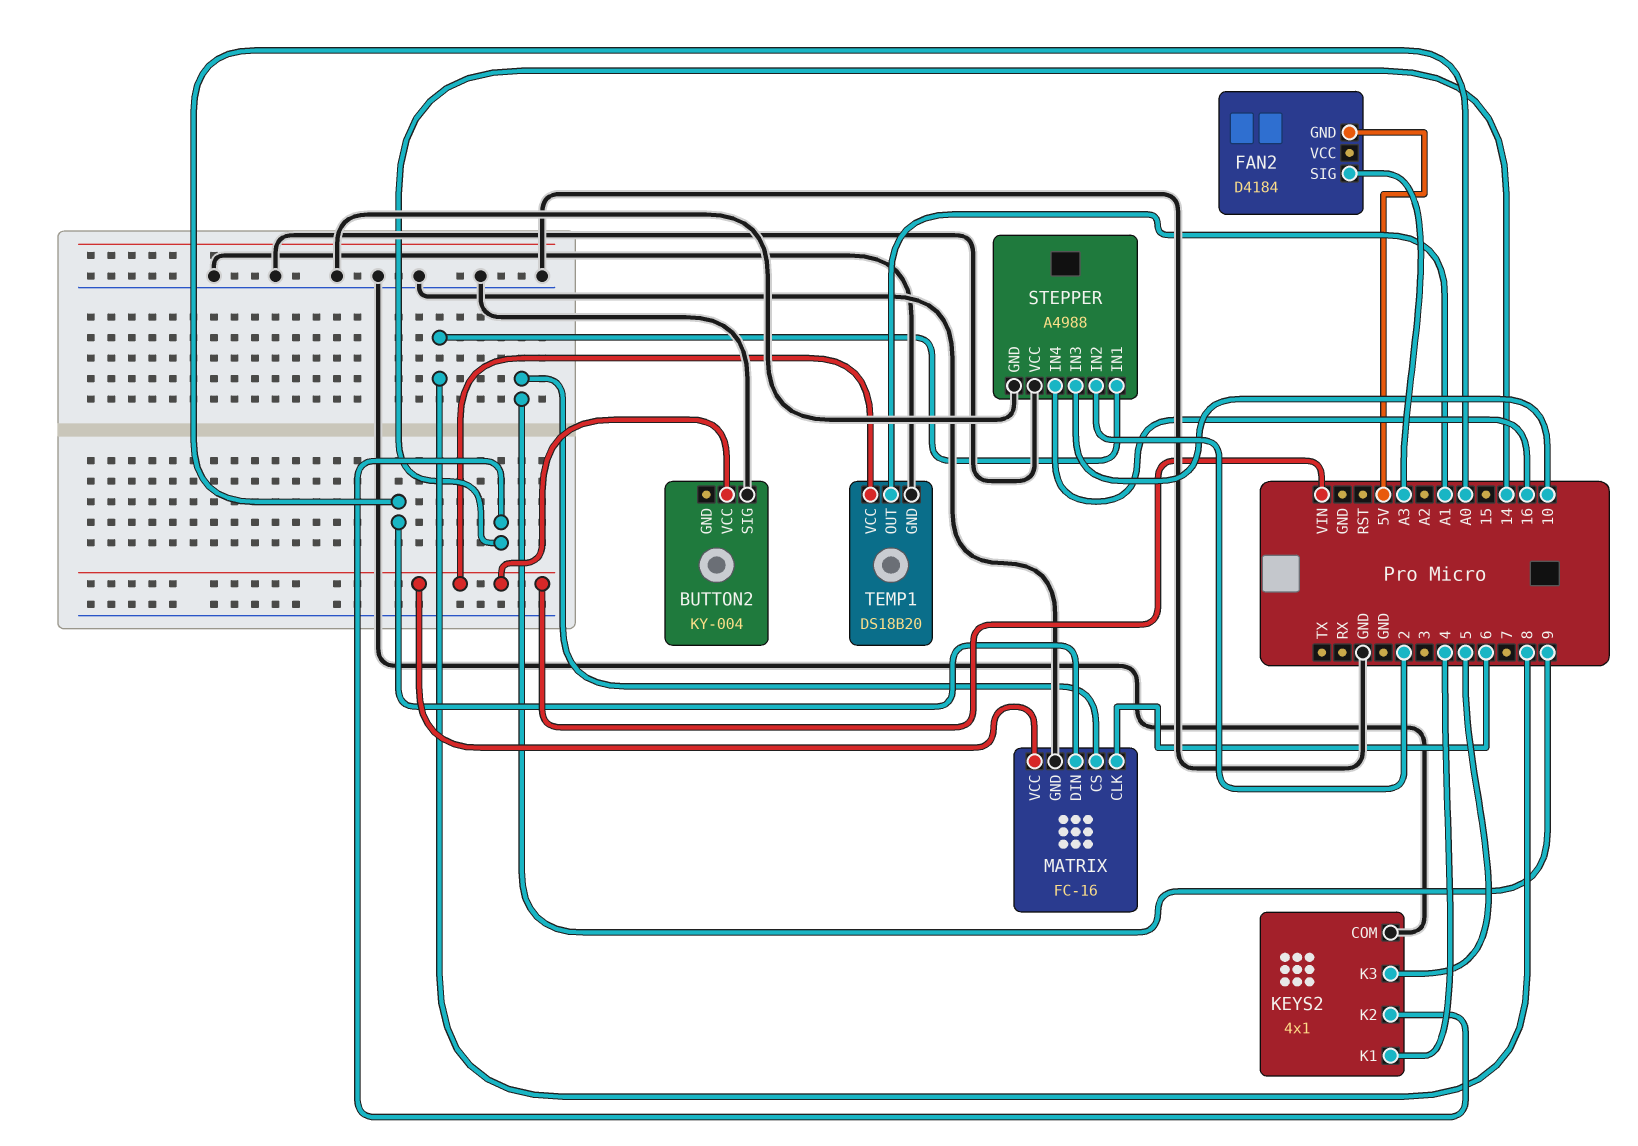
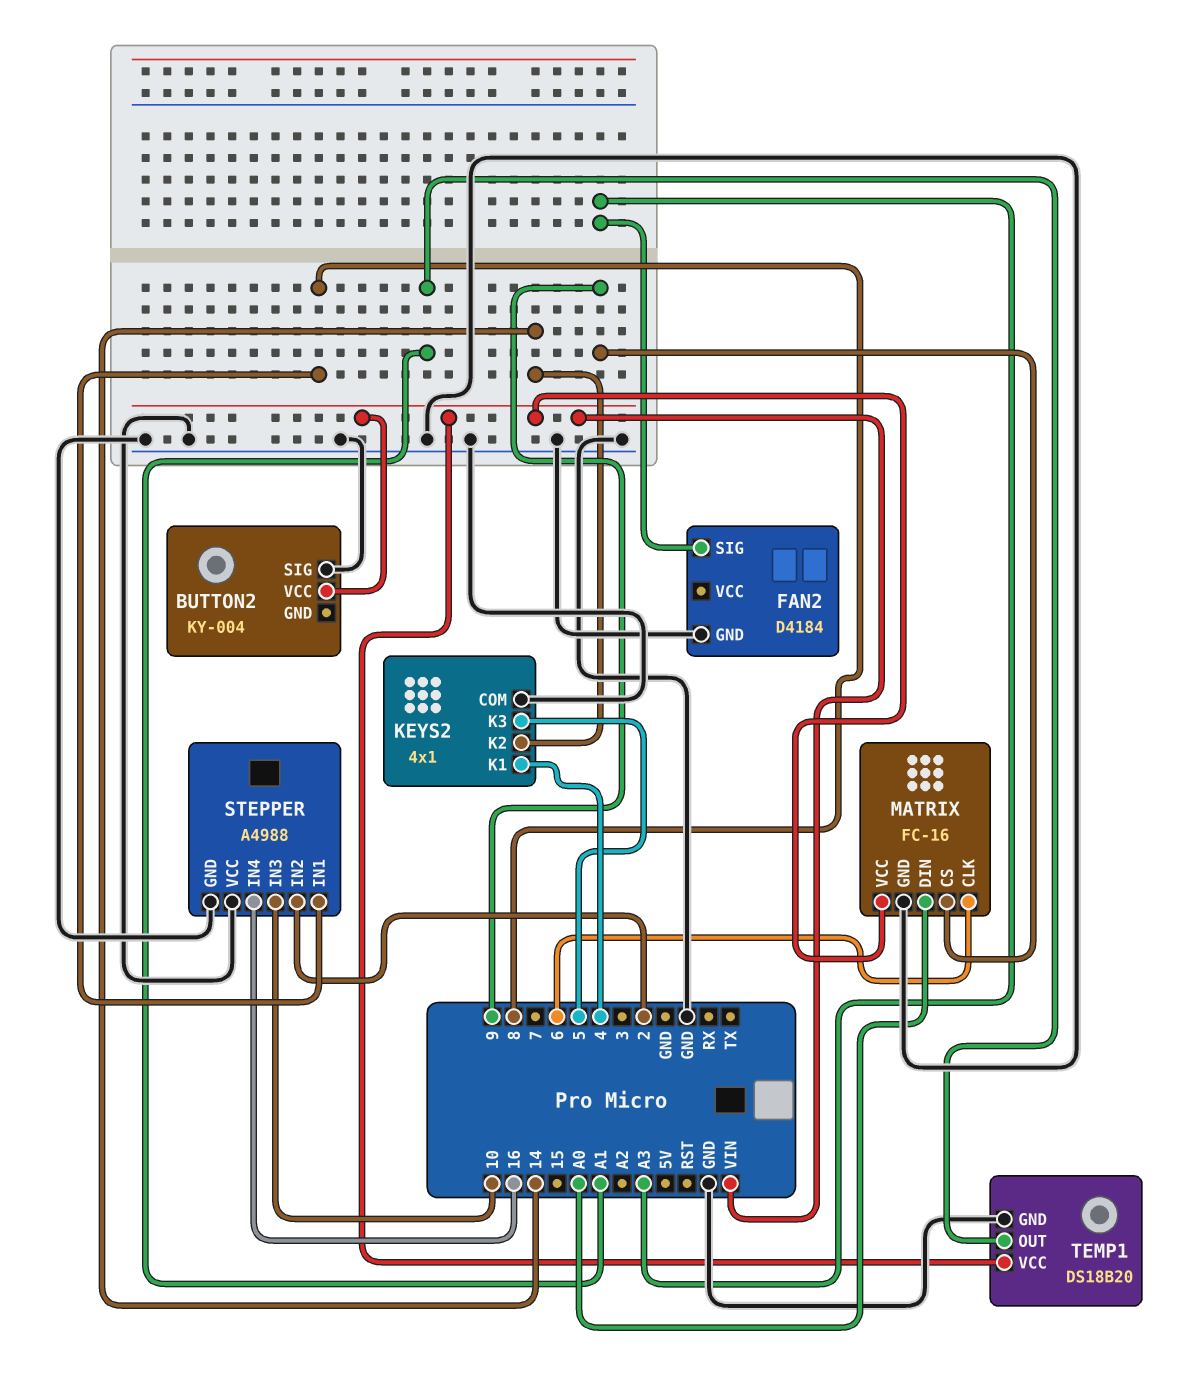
FAN2 pin GND: 5V -> GND

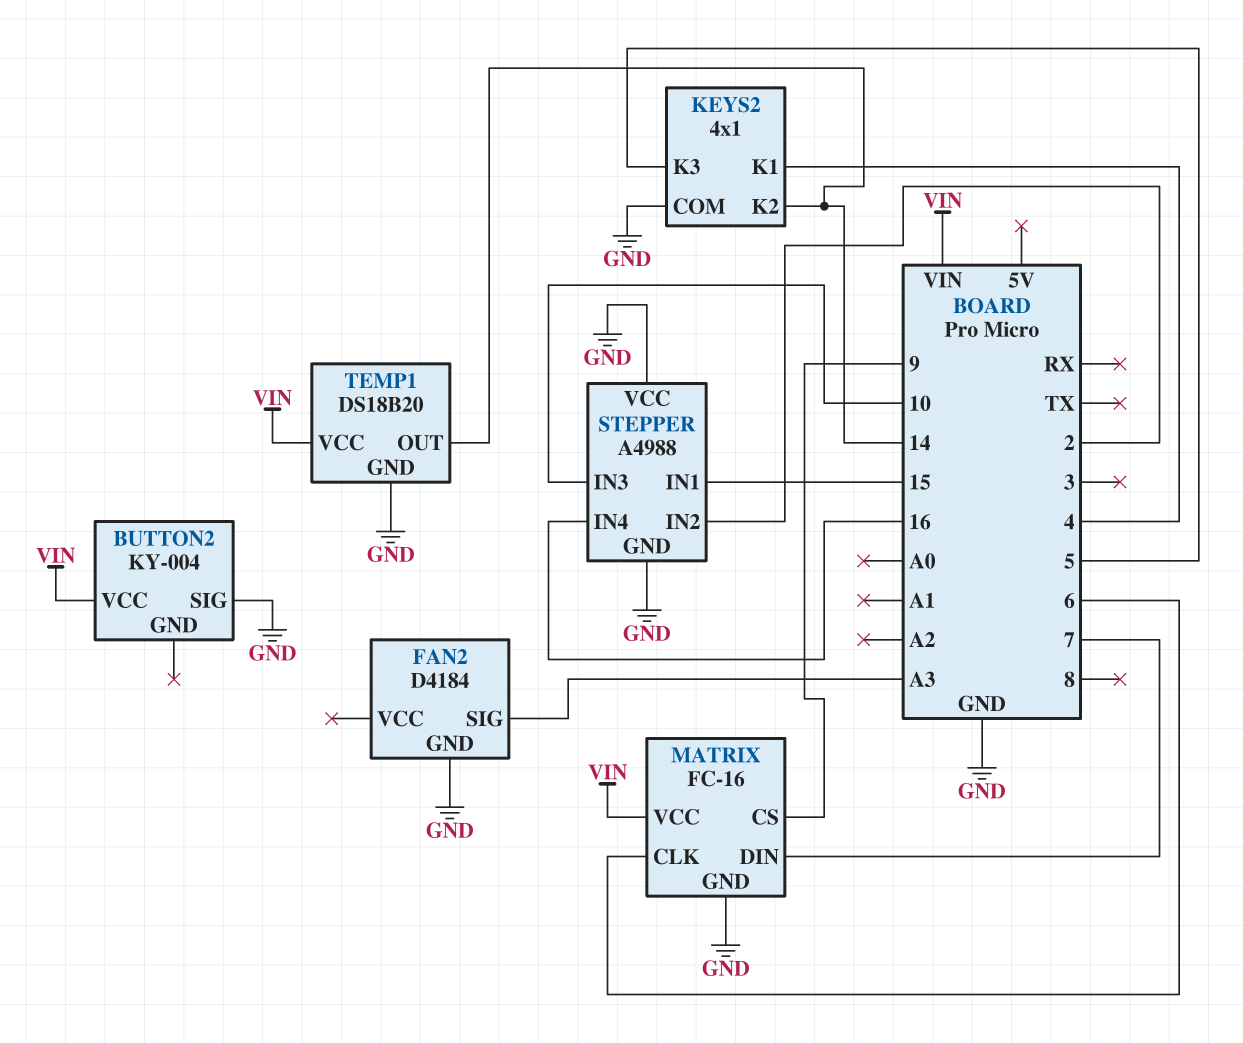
MATRIX pin DIN: A0 -> 7
STEPPER pin IN1: 8 -> 15
TEMP1 pin OUT: A1 -> 14

